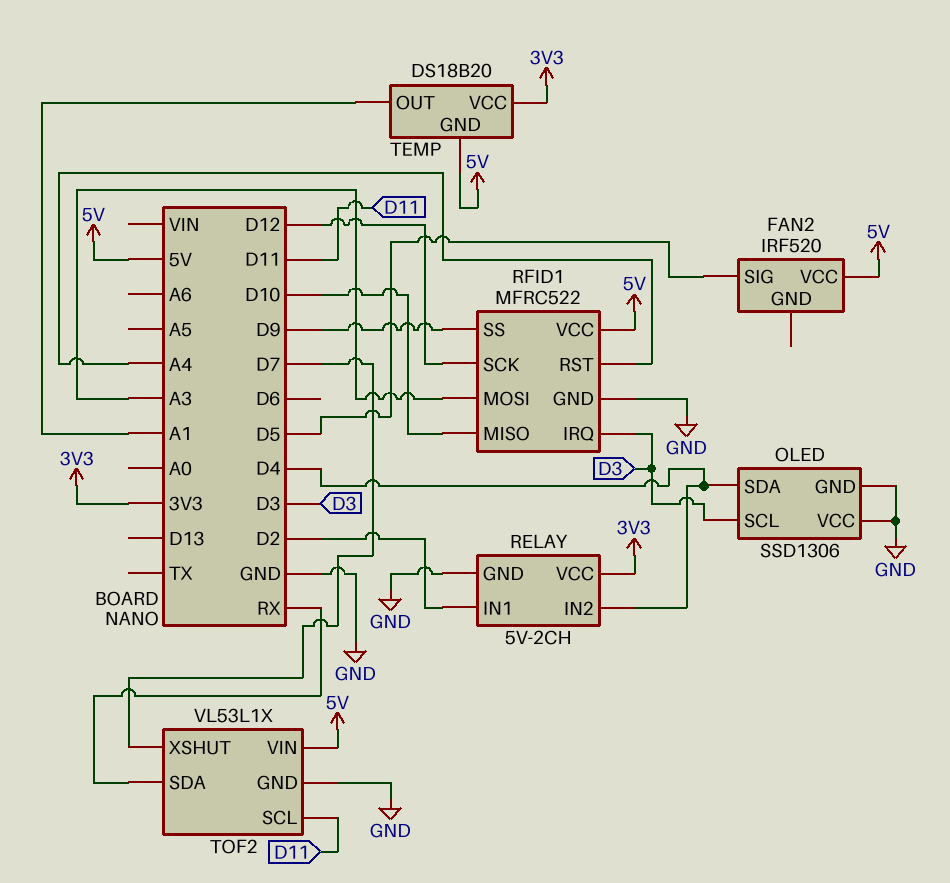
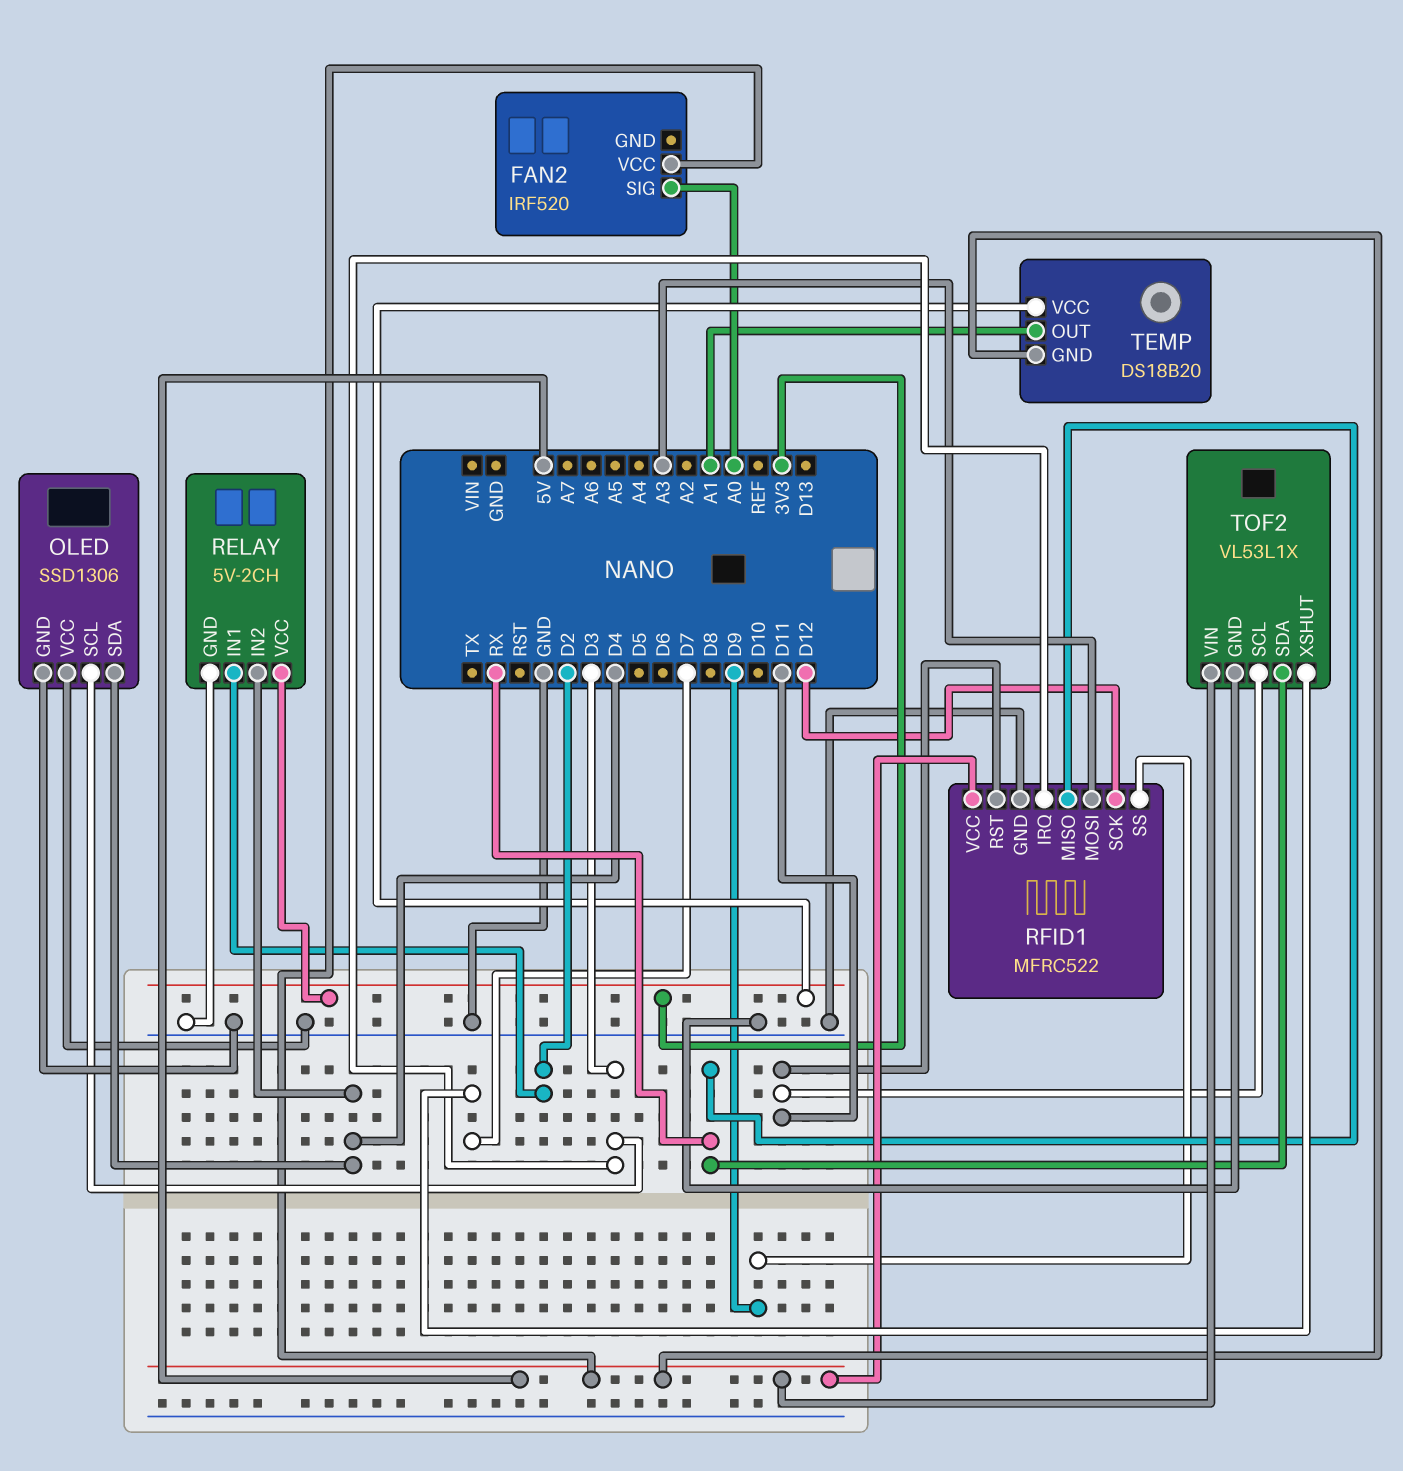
FAN2 pin SIG: D5 -> A0
RFID1 pin MISO: D10 -> RX
RFID1 pin RST: A4 -> D11

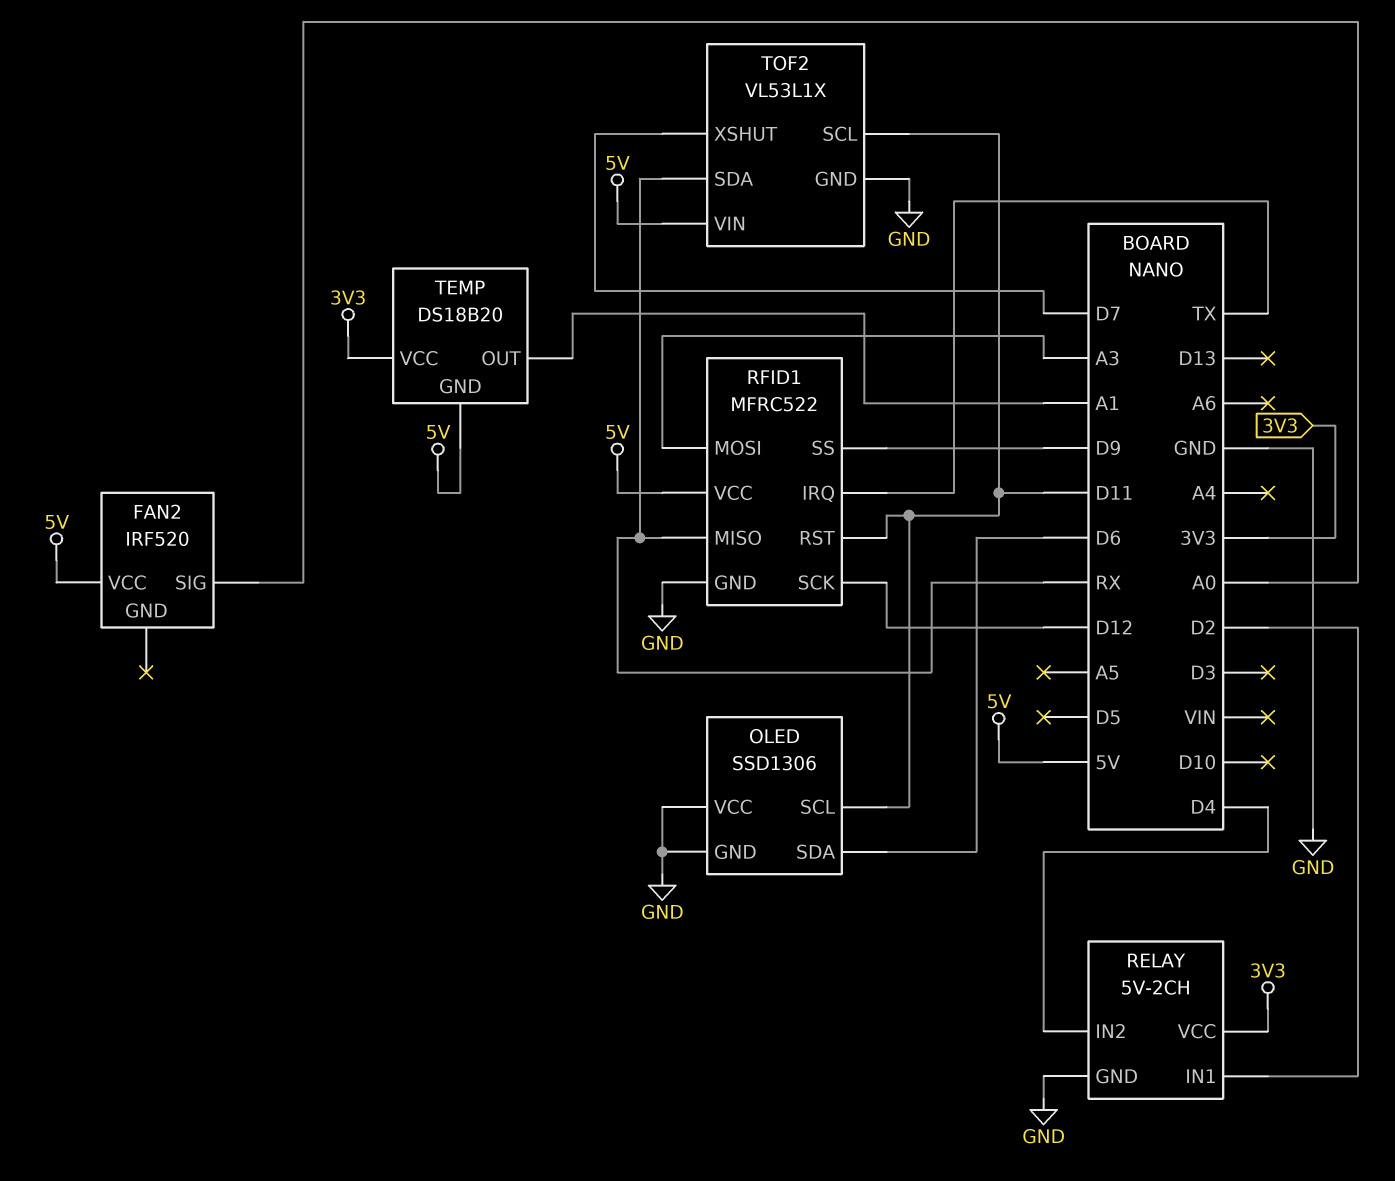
OLED pin SCL: D3 -> D11
OLED pin SDA: D4 -> D6
RFID1 pin IRQ: D3 -> TX

